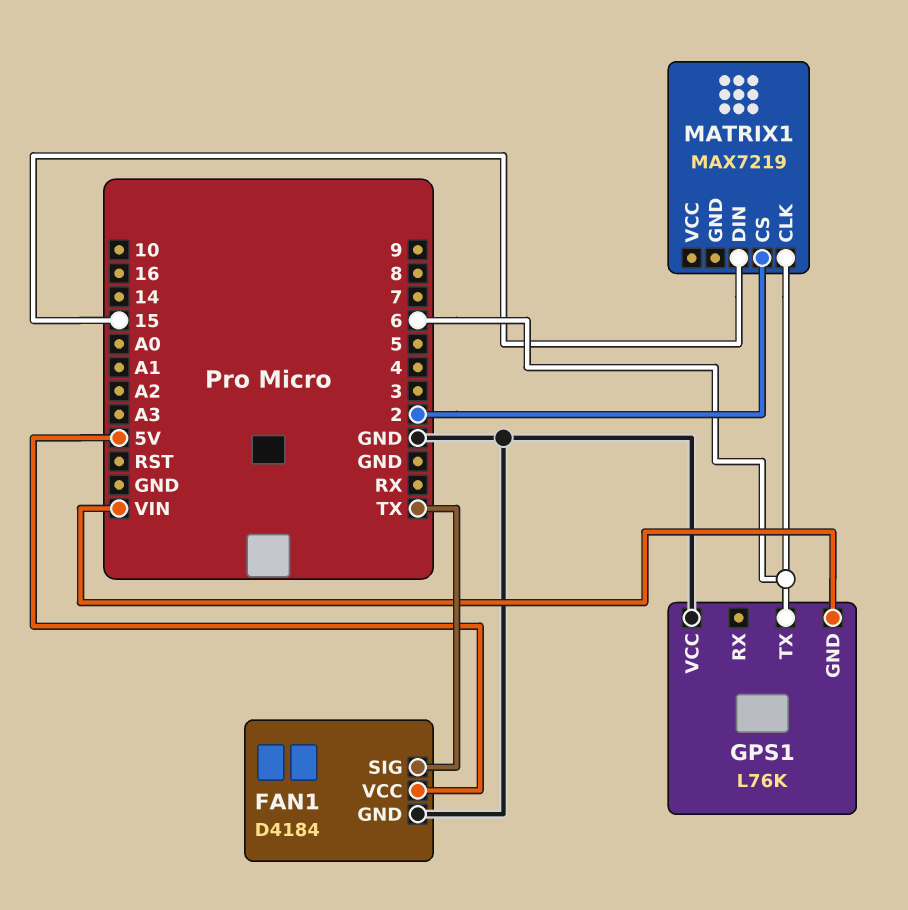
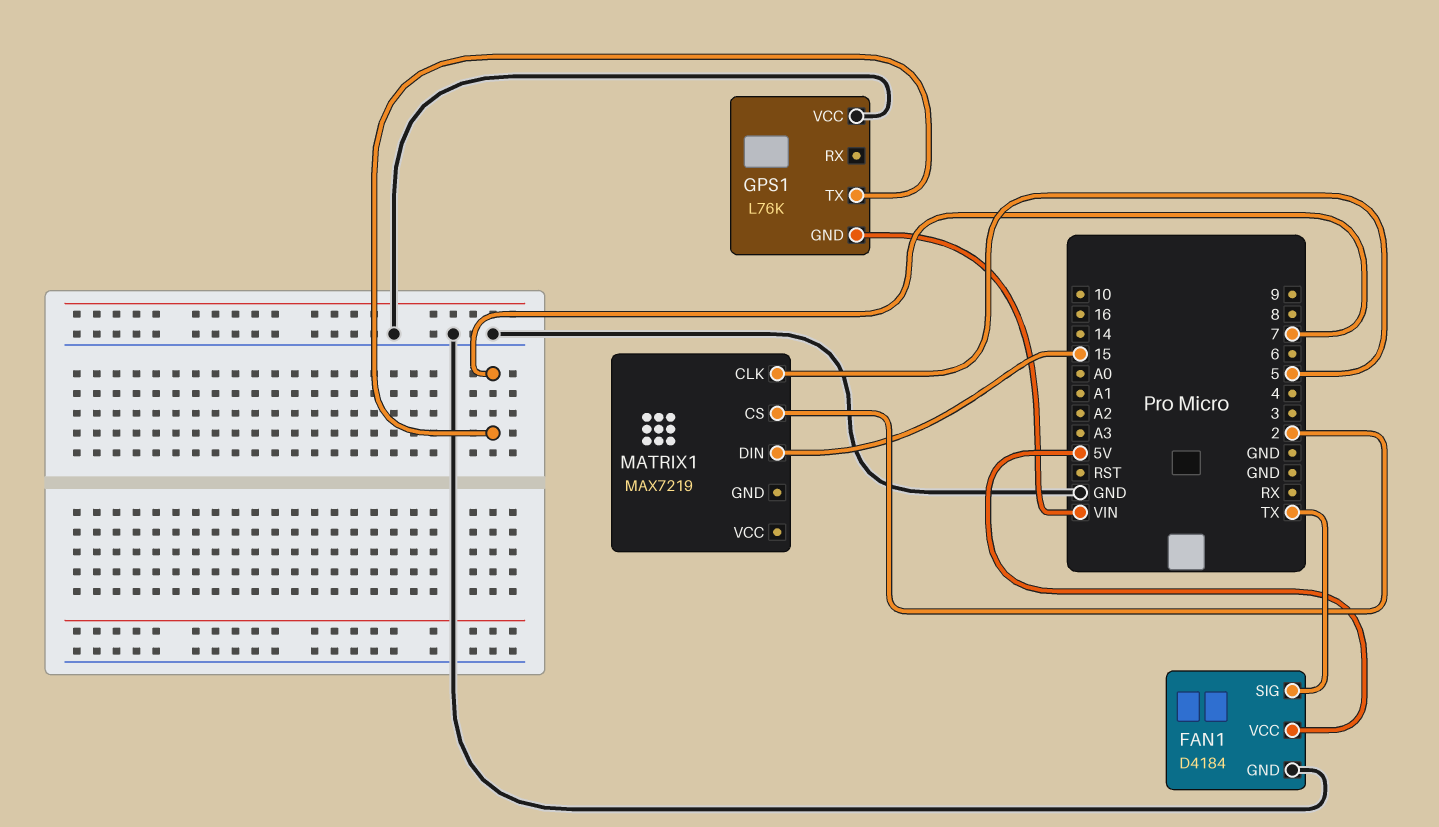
GPS1 pin TX: 6 -> 7
MATRIX1 pin CLK: 6 -> 5

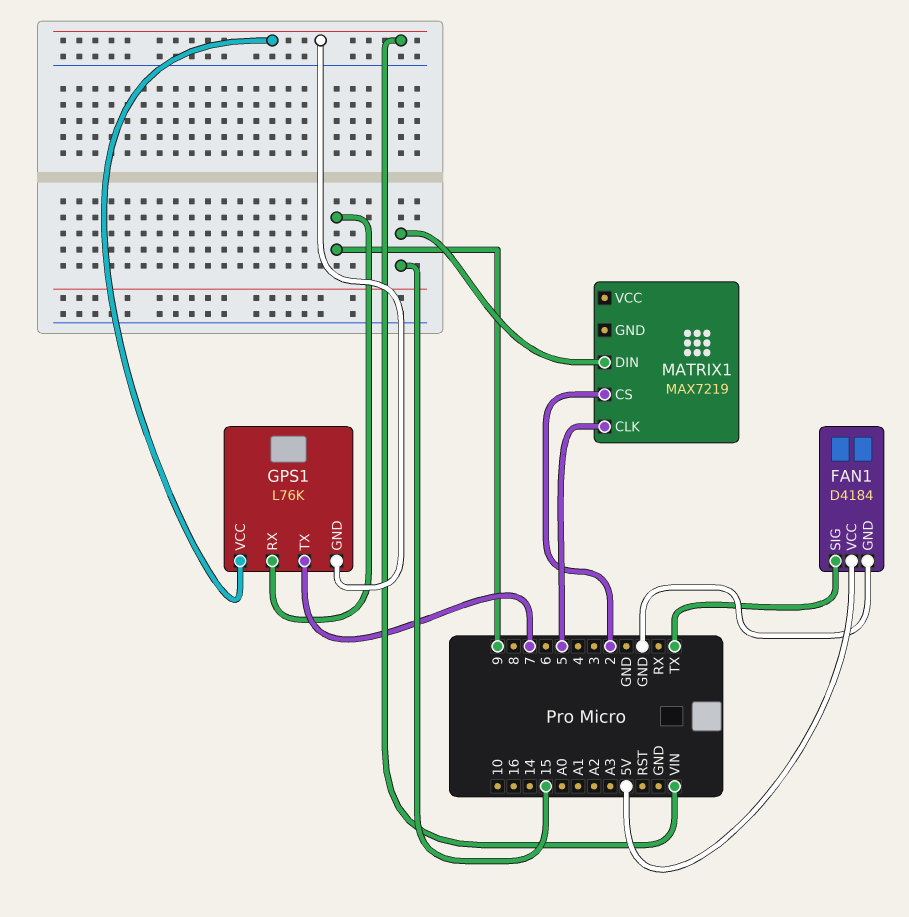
GPS1 pin RX: none -> 9
GPS1 pin VCC: GND -> VIN

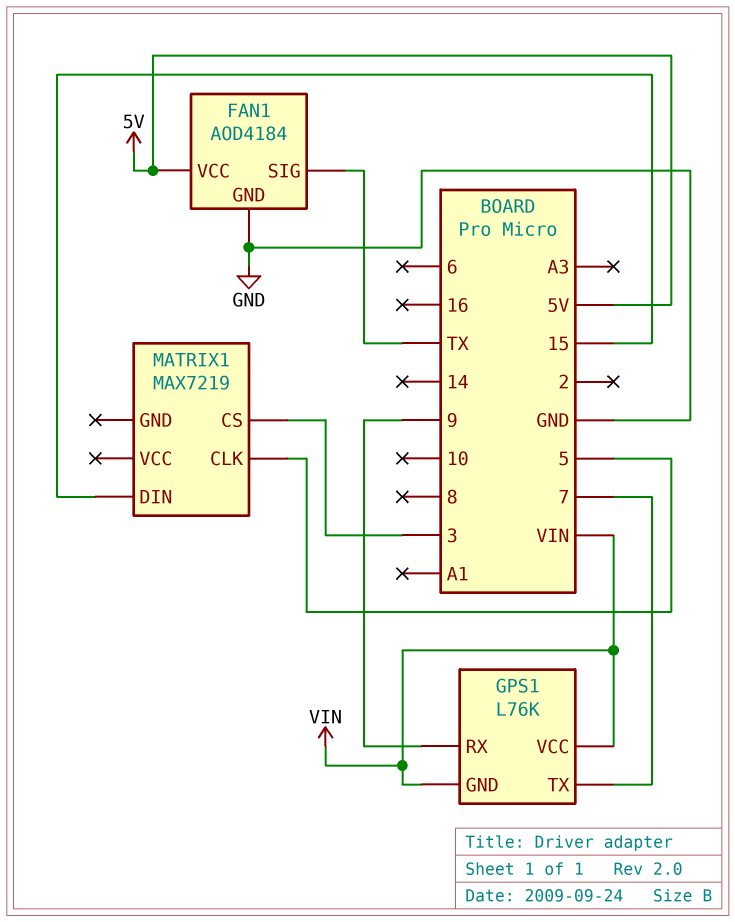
FAN1: D4184 -> AOD4184
MATRIX1 pin CS: 2 -> 3

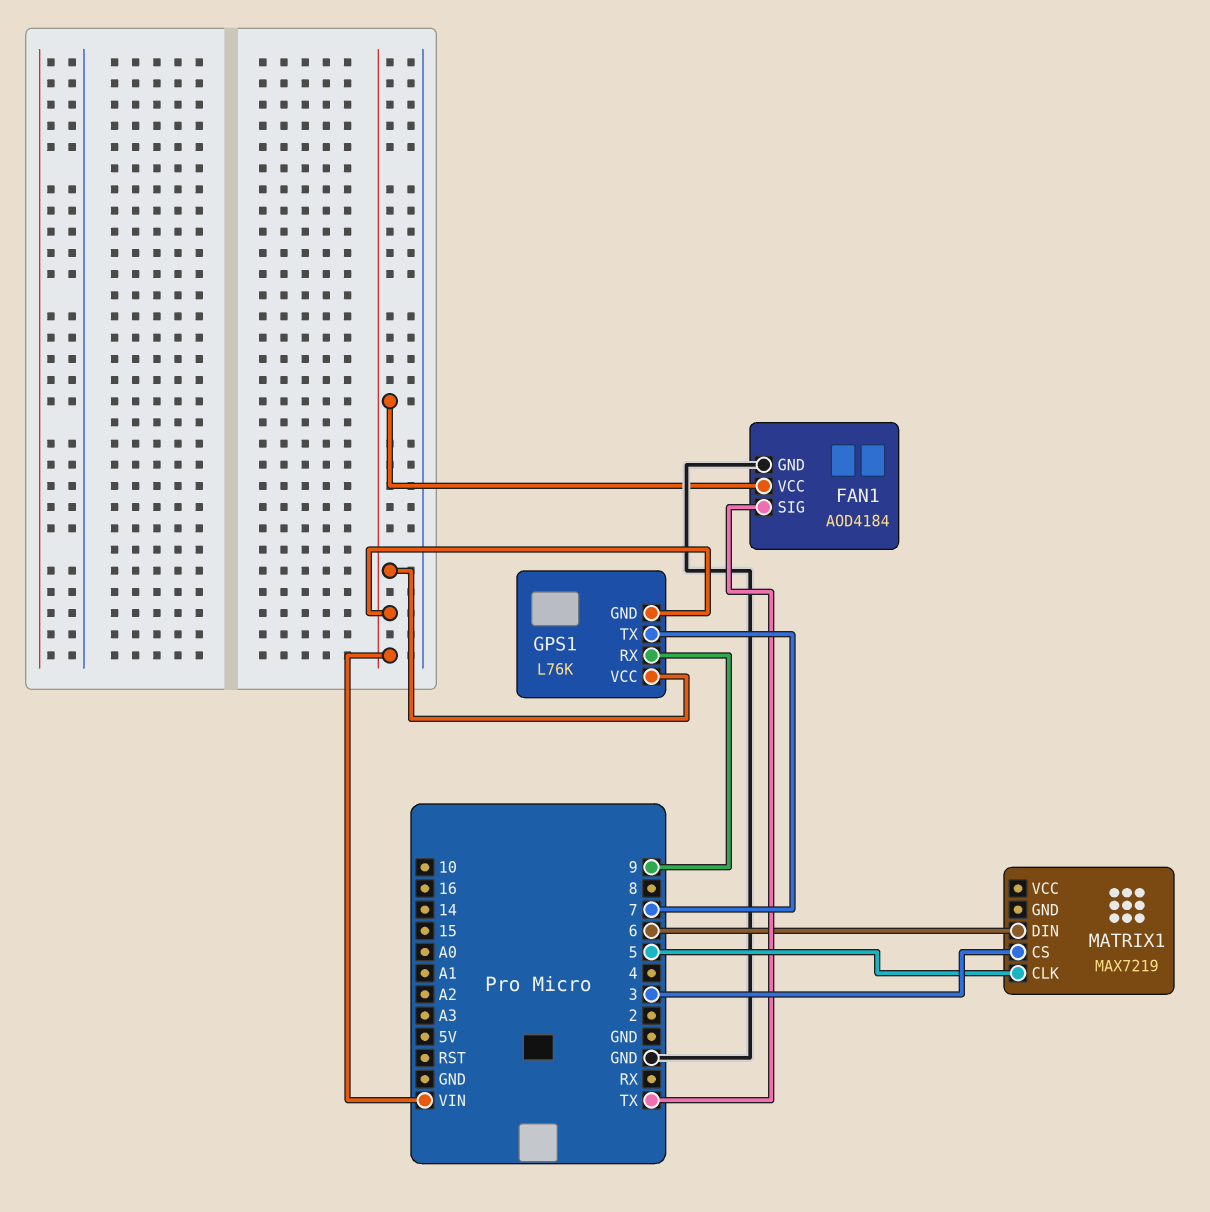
FAN1 pin VCC: 5V -> VIN
MATRIX1 pin DIN: 15 -> 6

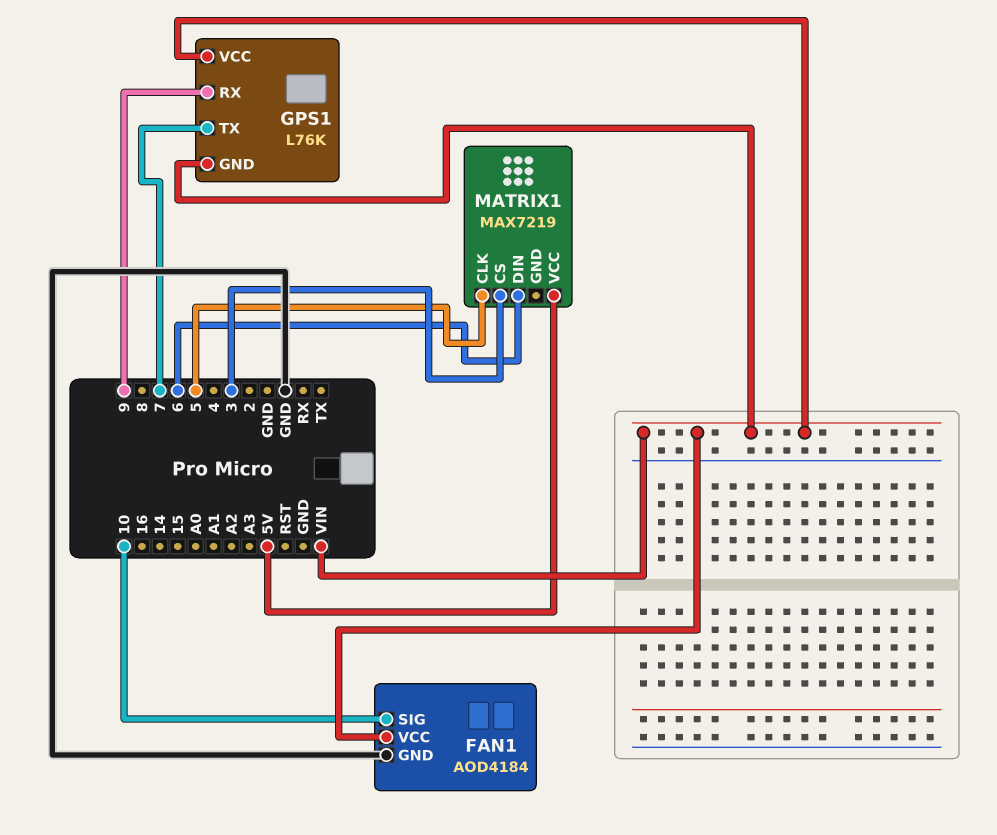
FAN1 pin SIG: TX -> 10
MATRIX1 pin VCC: none -> 5V

